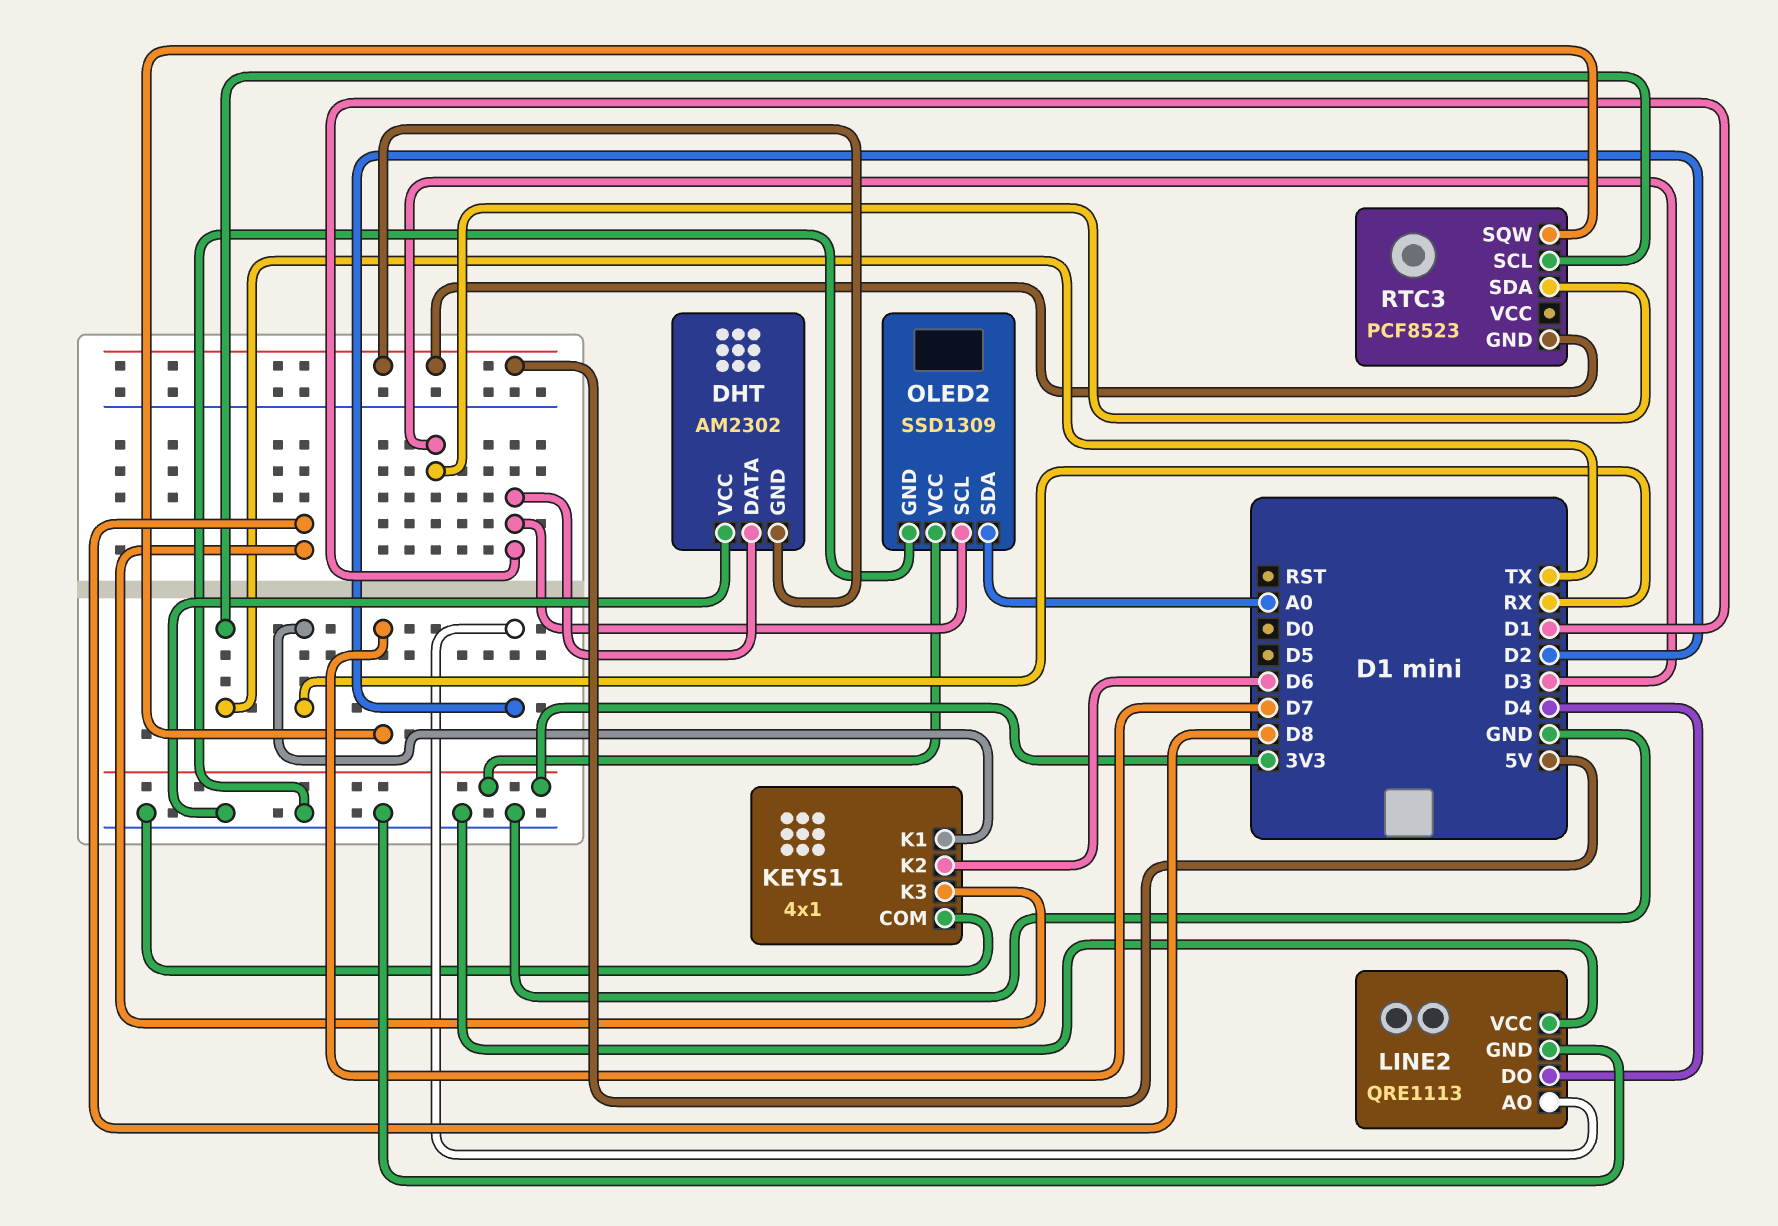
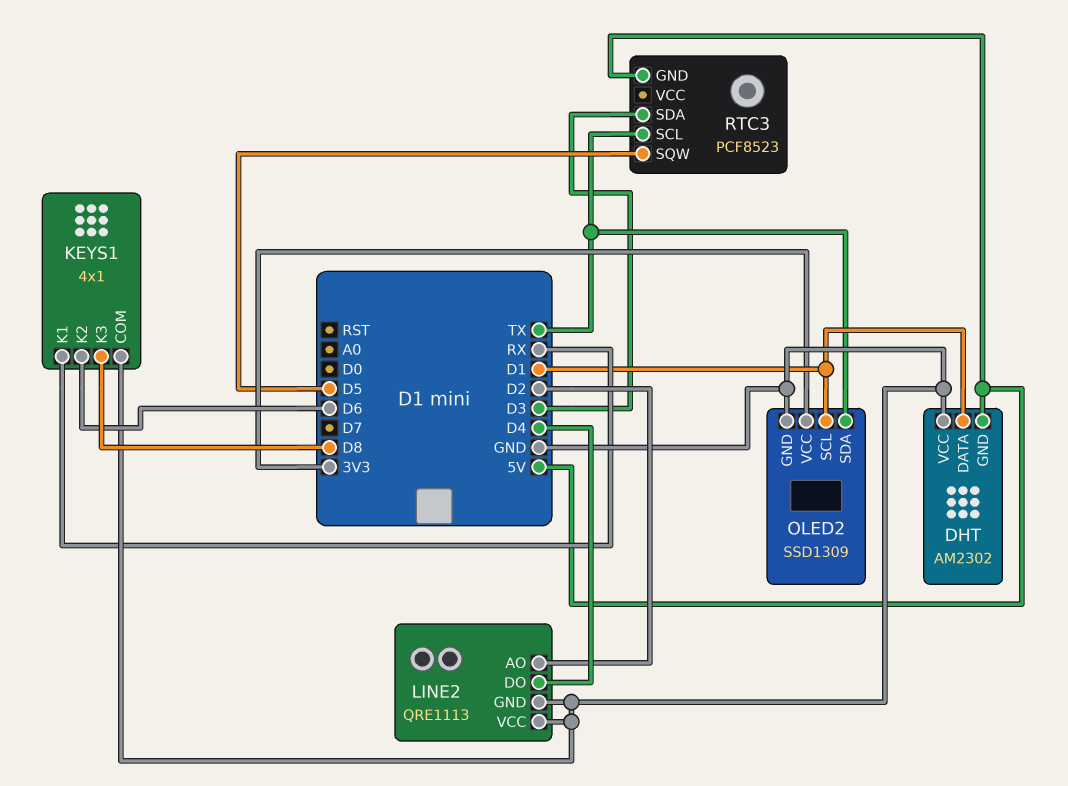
OLED2 pin SDA: A0 -> TX
RTC3 pin SQW: D7 -> D5

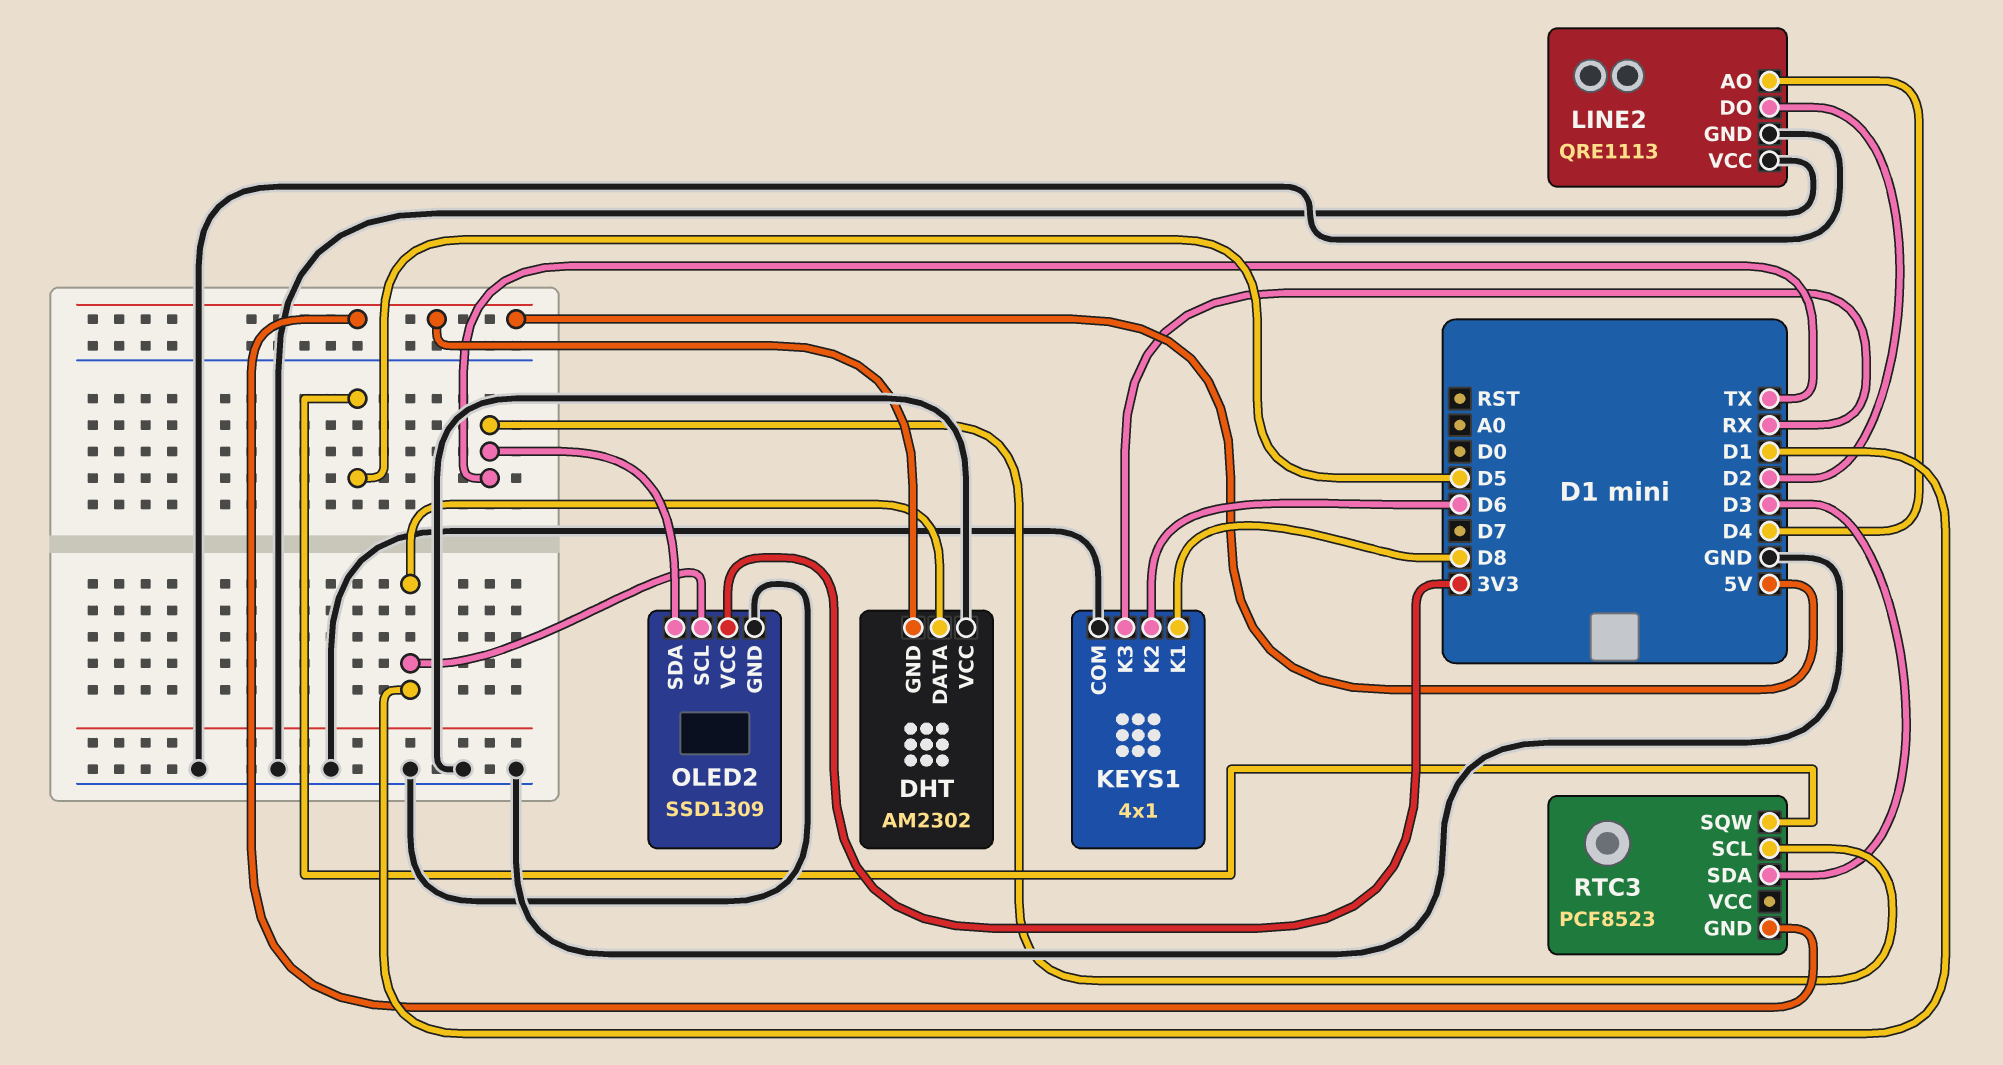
KEYS1 pin K1: RX -> D8
KEYS1 pin K3: D8 -> RX
LINE2 pin AO: D2 -> D4
LINE2 pin DO: D4 -> D2

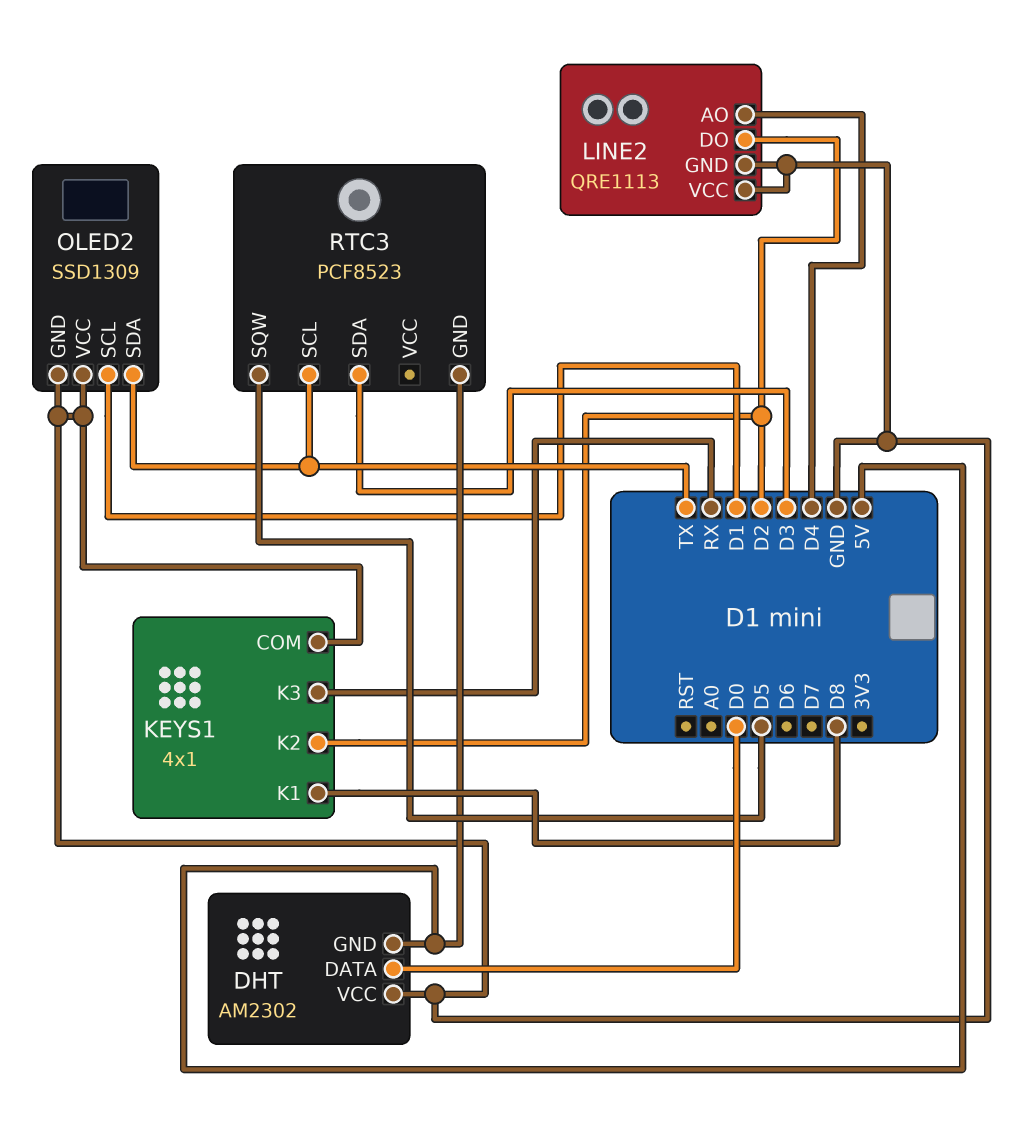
DHT pin DATA: D1 -> D0
KEYS1 pin K2: D6 -> D2
OLED2 pin VCC: 3V3 -> GND

